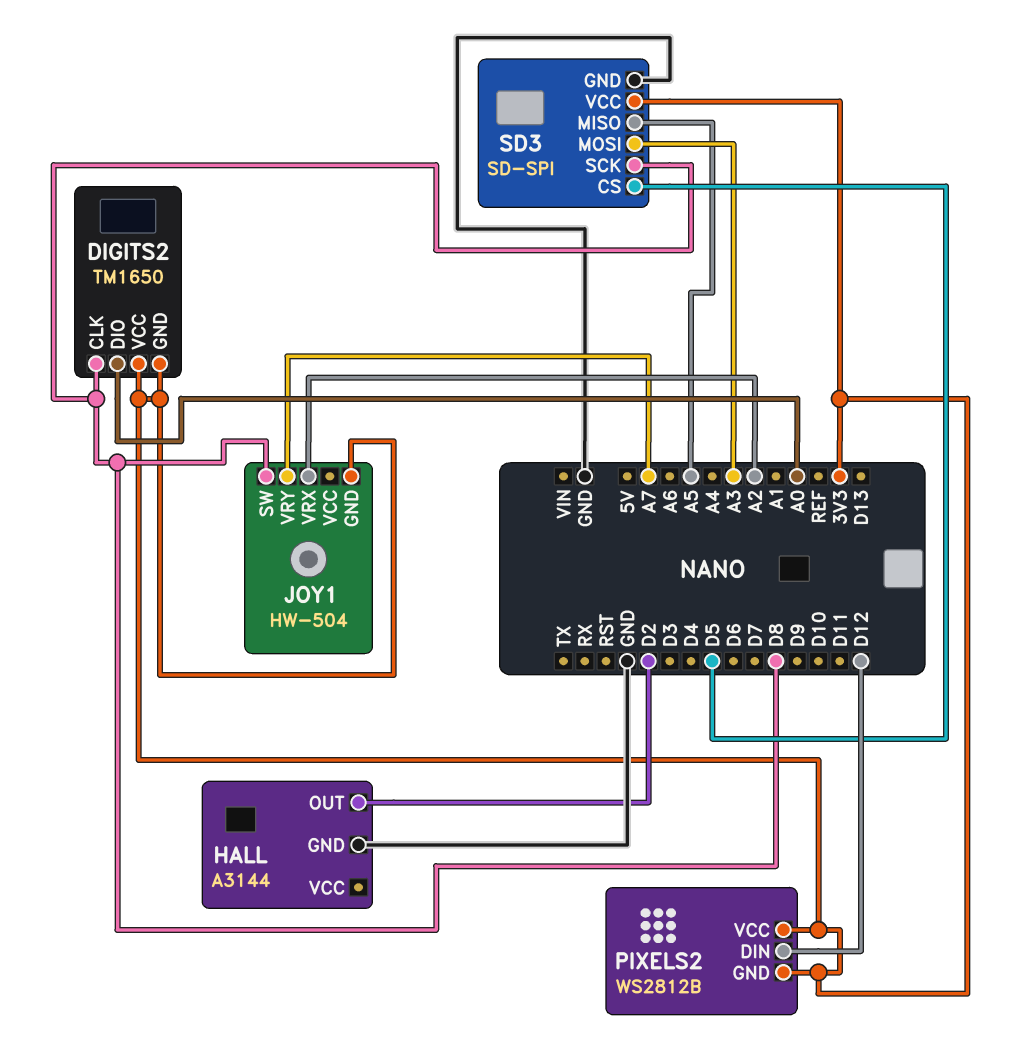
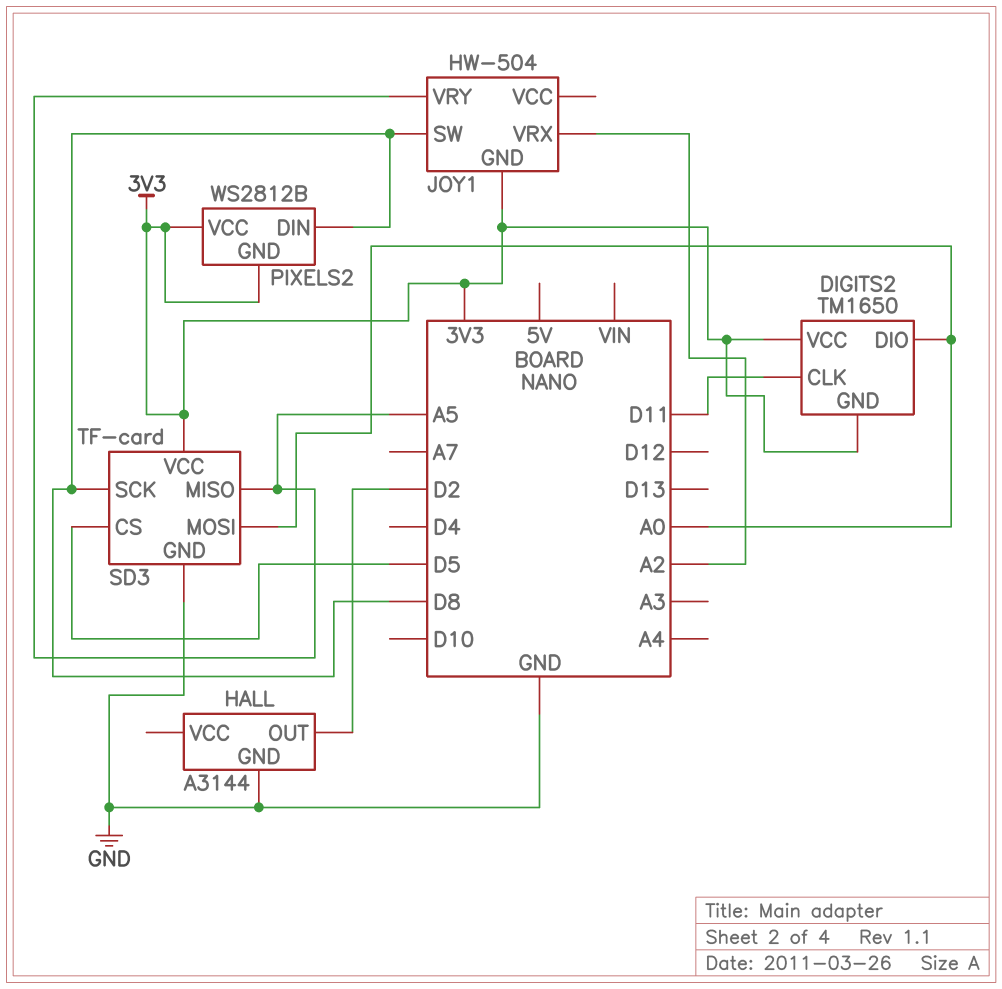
DIGITS2 pin CLK: D8 -> D11
JOY1 pin VRY: A7 -> A5
PIXELS2 pin DIN: D12 -> D8
SD3: SD-SPI -> TF-card
SD3 pin MOSI: A3 -> A0

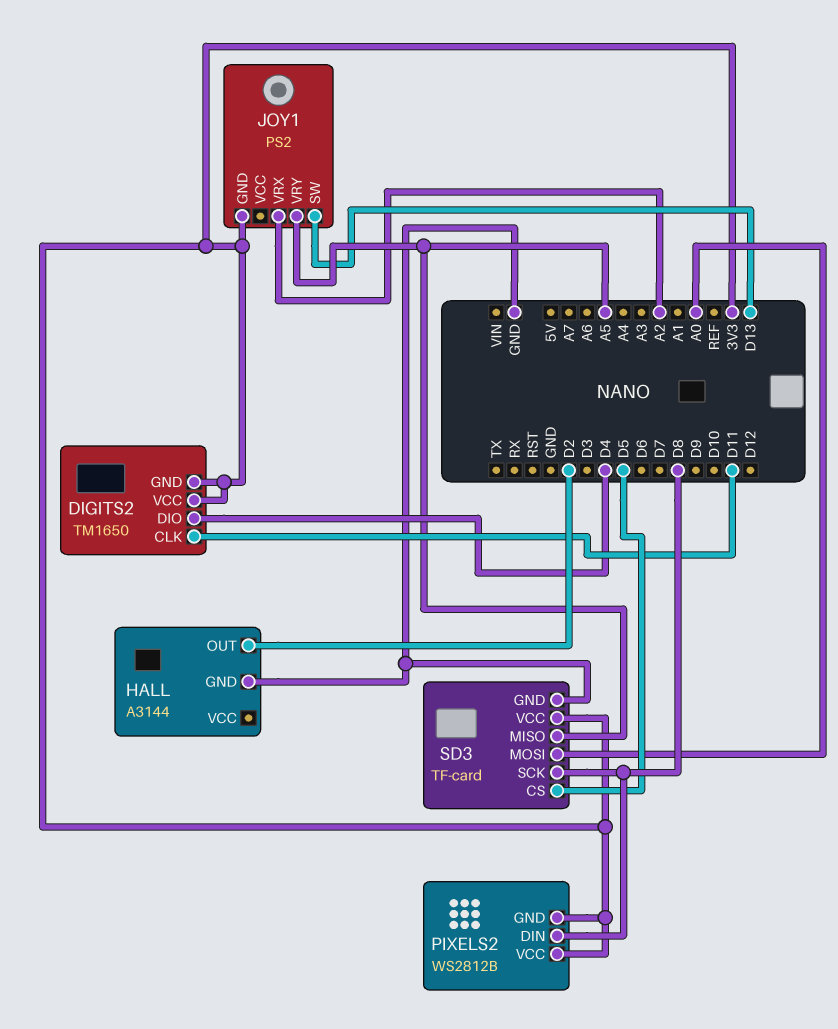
DIGITS2 pin DIO: A0 -> D4
JOY1: HW-504 -> PS2
JOY1 pin SW: D8 -> D13

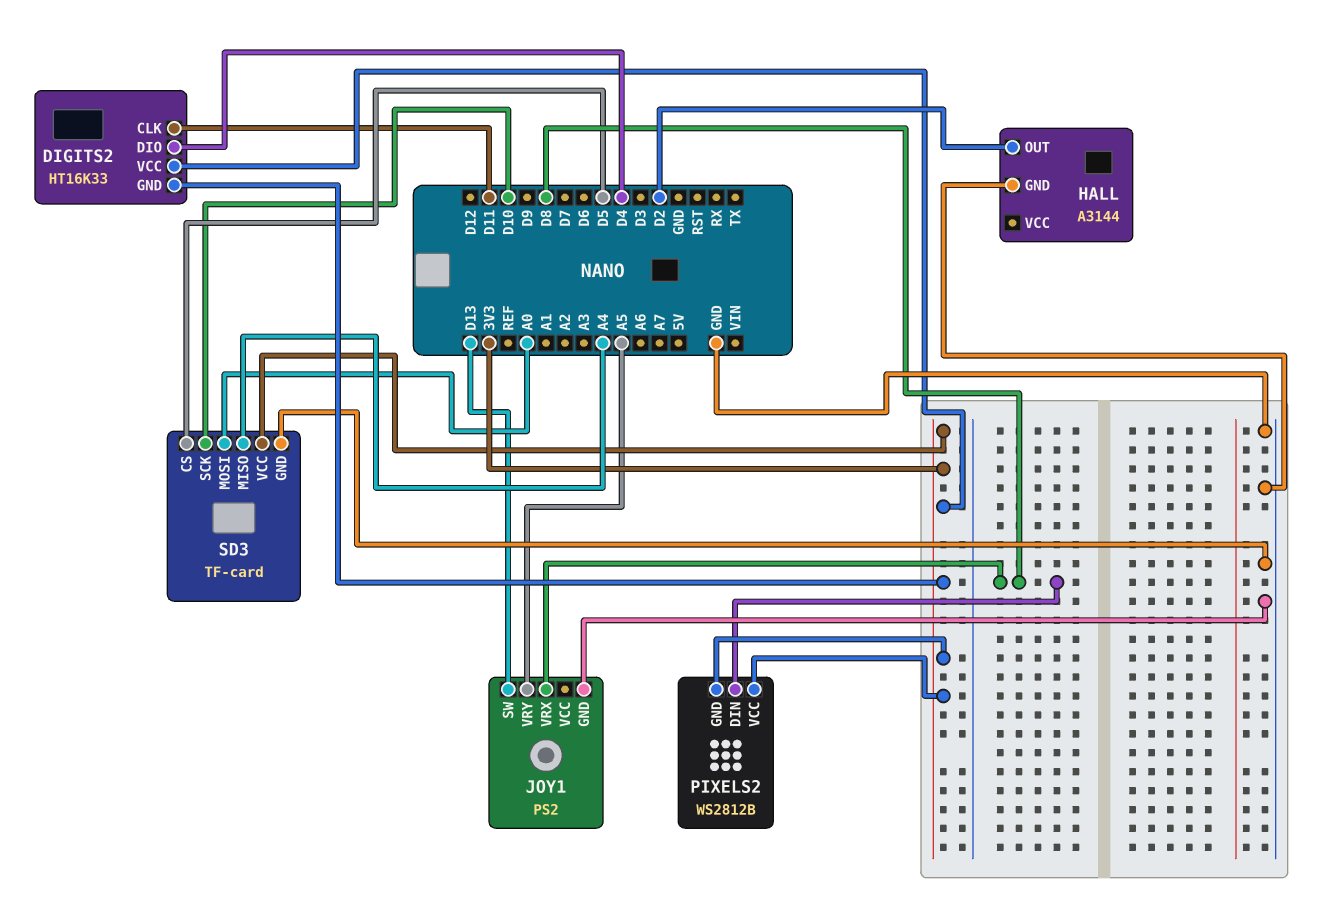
DIGITS2: TM1650 -> HT16K33
JOY1 pin GND: 3V3 -> GND
JOY1 pin VRX: A2 -> D8
SD3 pin MISO: A5 -> A4
SD3 pin SCK: D8 -> D10

